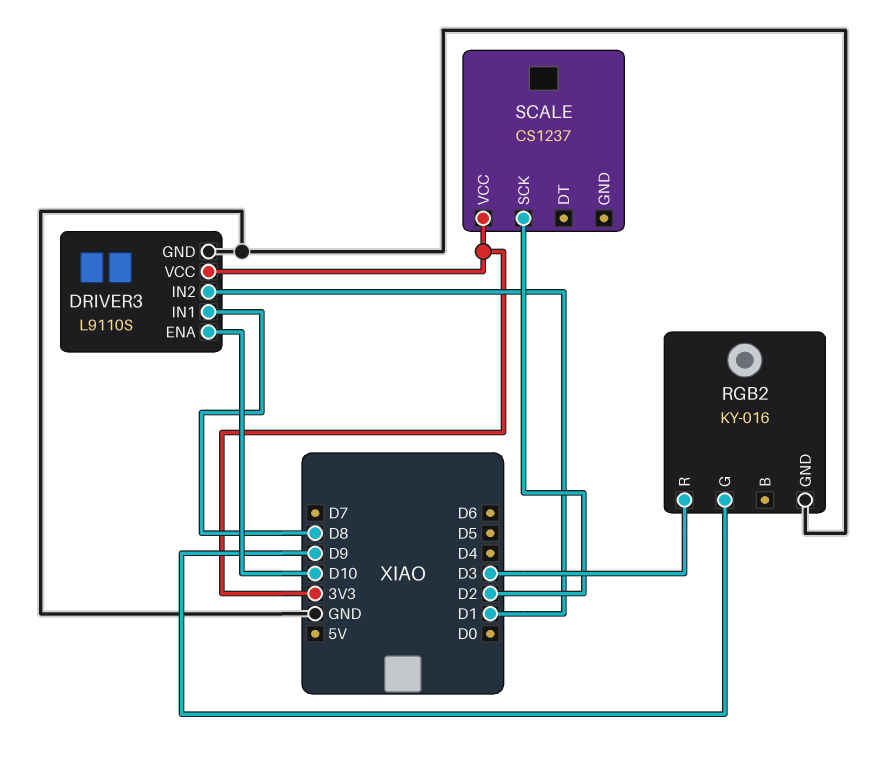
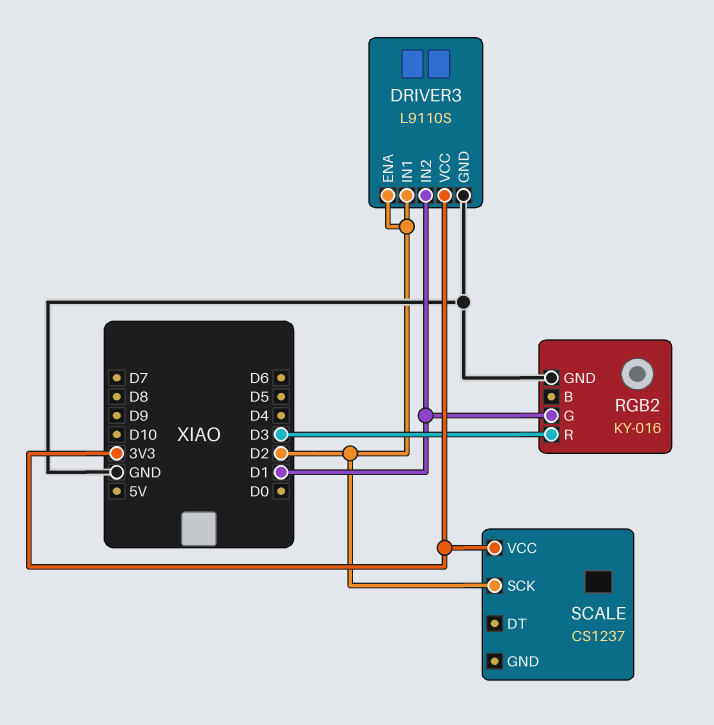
DRIVER3 pin ENA: D10 -> D2
DRIVER3 pin IN1: D8 -> D2
RGB2 pin G: D9 -> D1

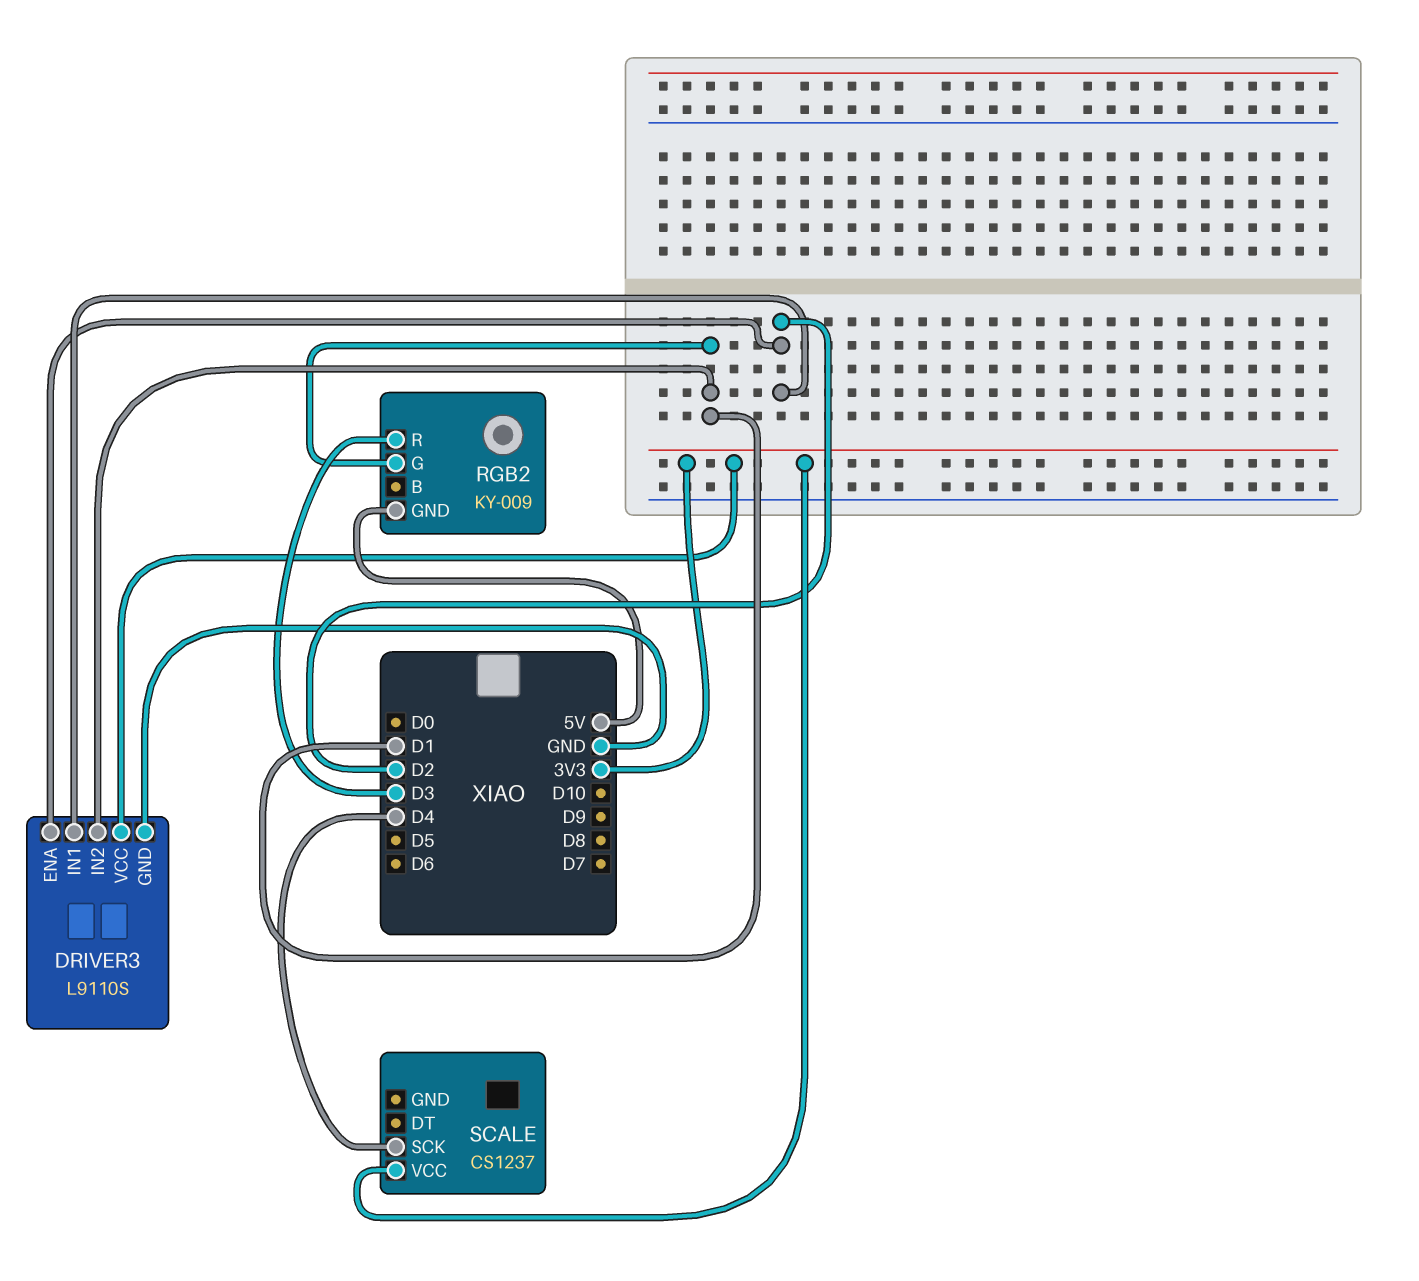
RGB2: KY-016 -> KY-009
RGB2 pin GND: GND -> 5V
SCALE pin SCK: D2 -> D4

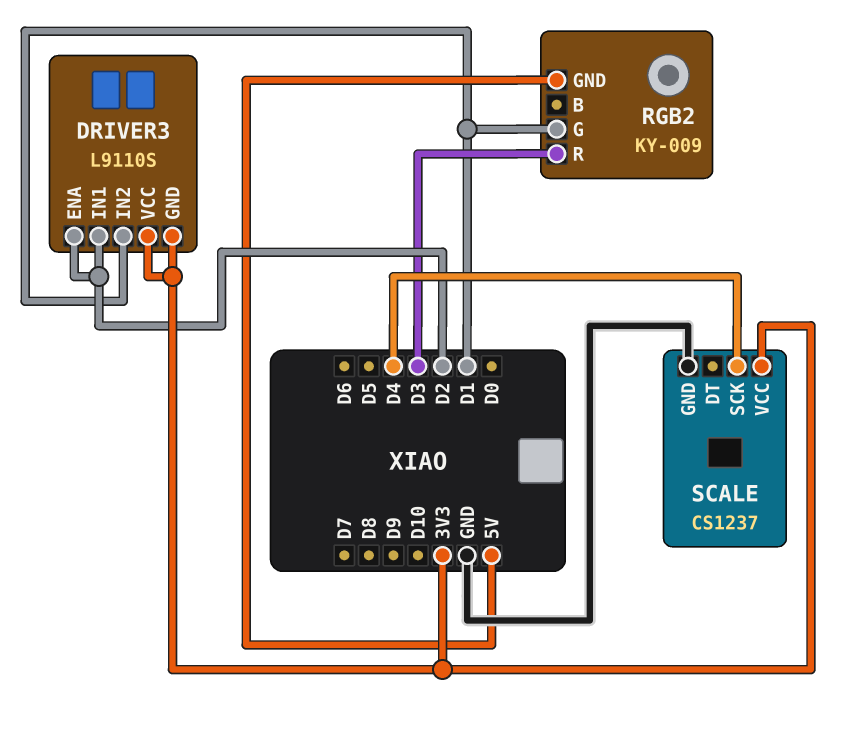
DRIVER3 pin GND: GND -> 3V3
SCALE pin GND: none -> GND

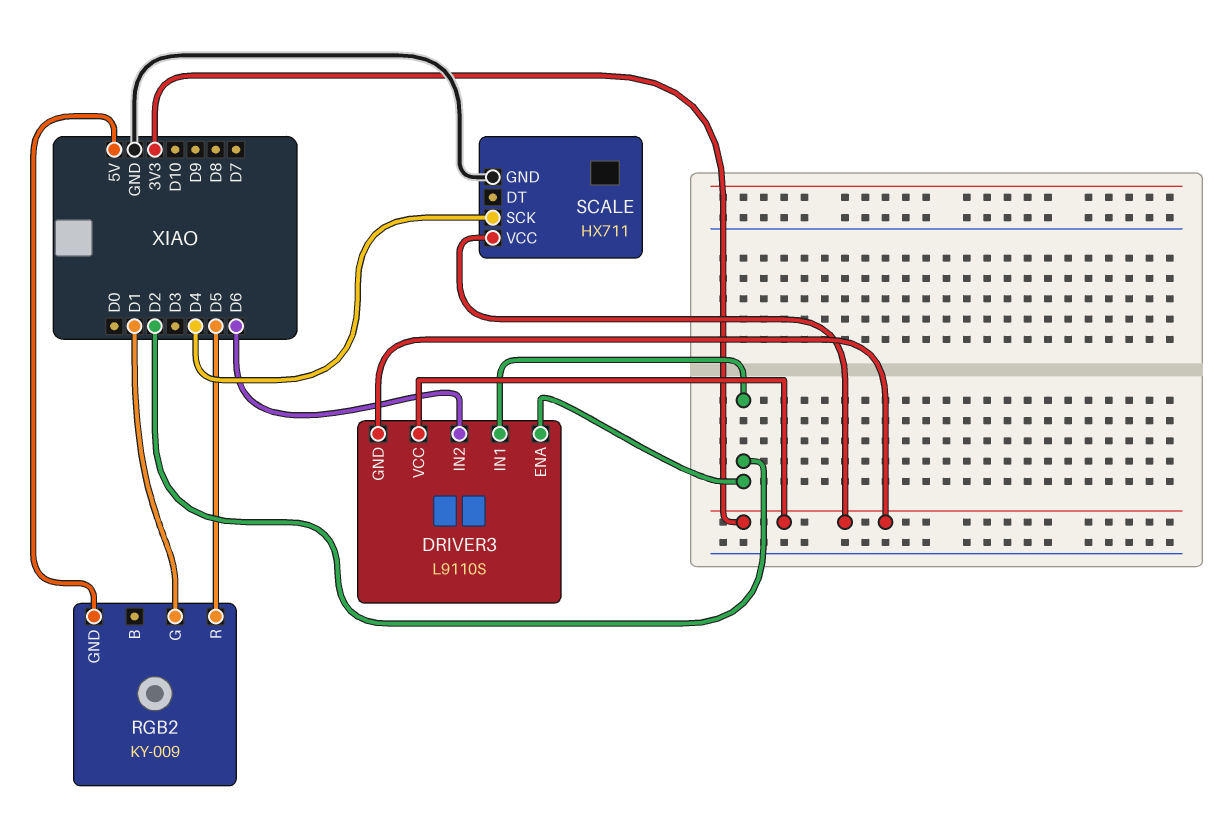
DRIVER3 pin IN2: D1 -> D6
RGB2 pin R: D3 -> D5
SCALE: CS1237 -> HX711

